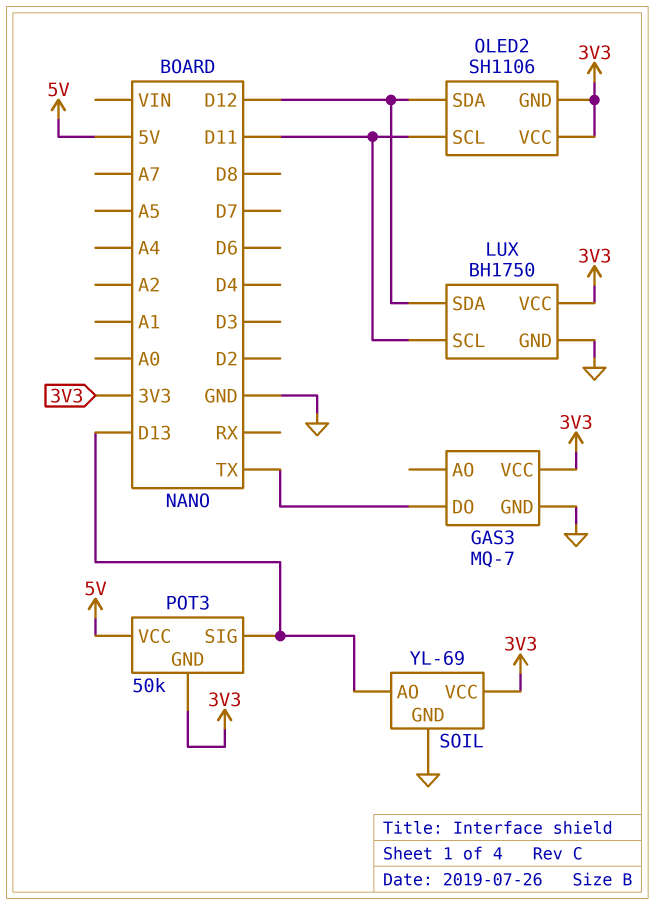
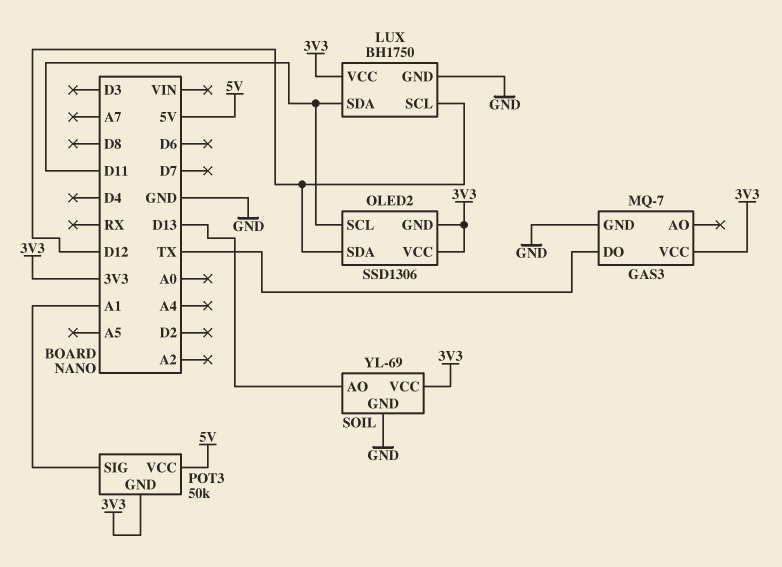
LUX pin SCL: D11 -> D12
LUX pin SDA: D12 -> D11
OLED2: SH1106 -> SSD1306
POT3 pin SIG: D13 -> A1

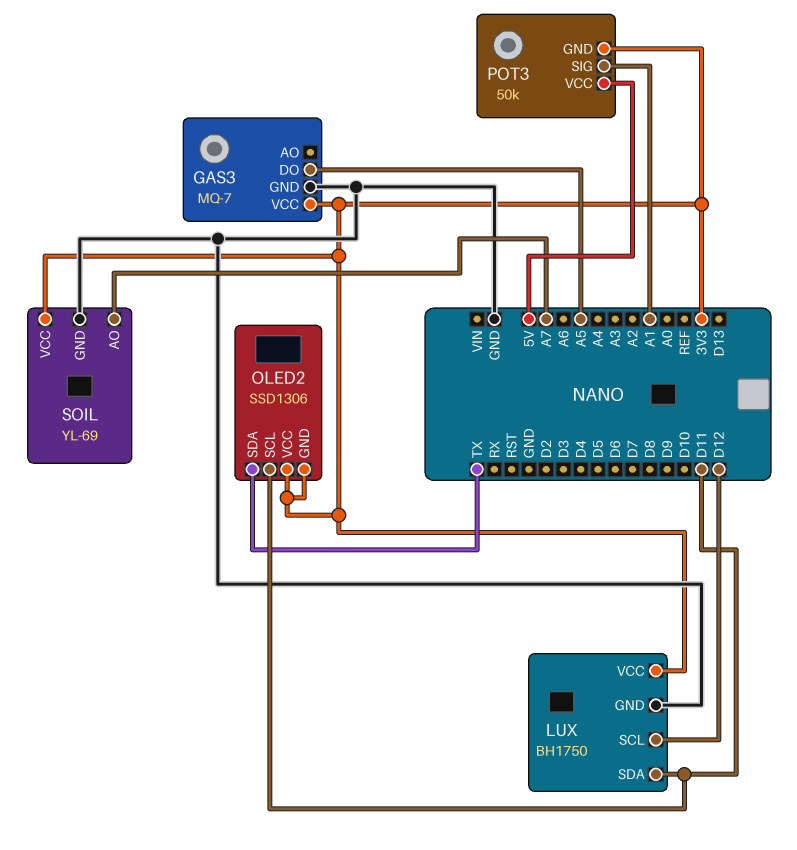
GAS3 pin DO: TX -> A5
OLED2 pin SDA: D12 -> TX
SOIL pin AO: D13 -> A7

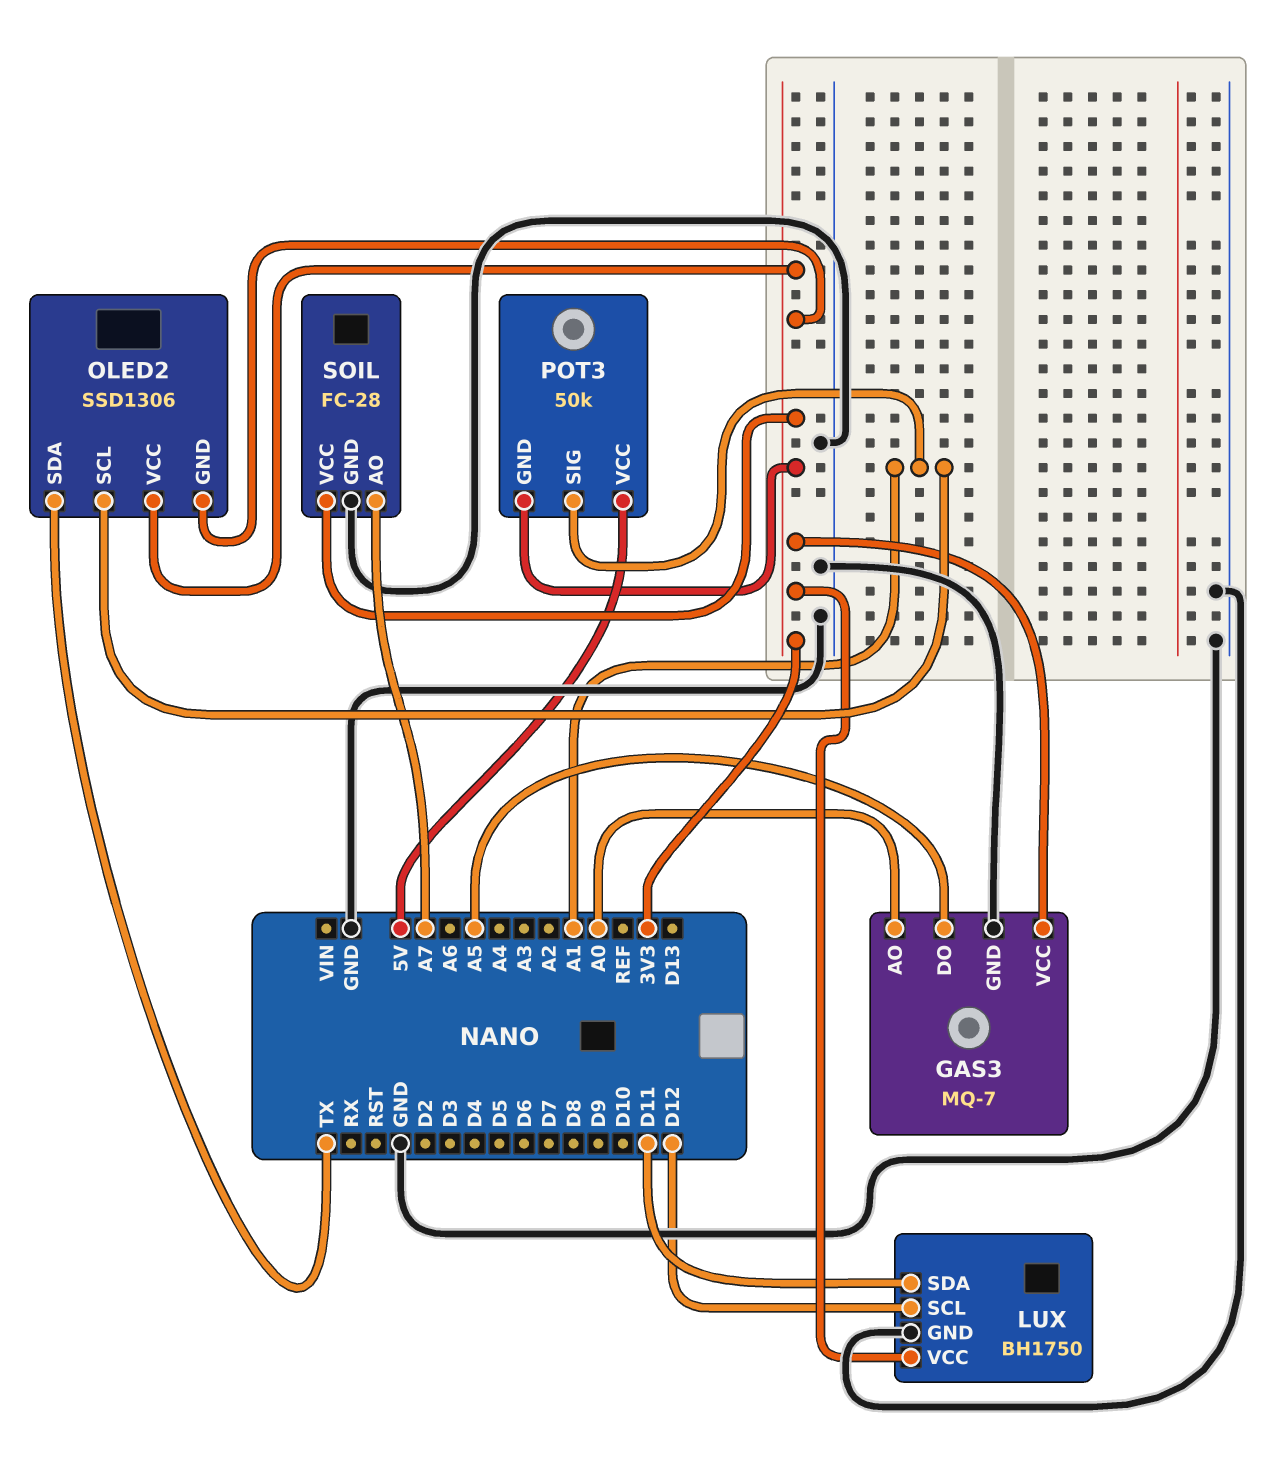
GAS3 pin AO: none -> A0
OLED2 pin SCL: D11 -> A1
SOIL: YL-69 -> FC-28

